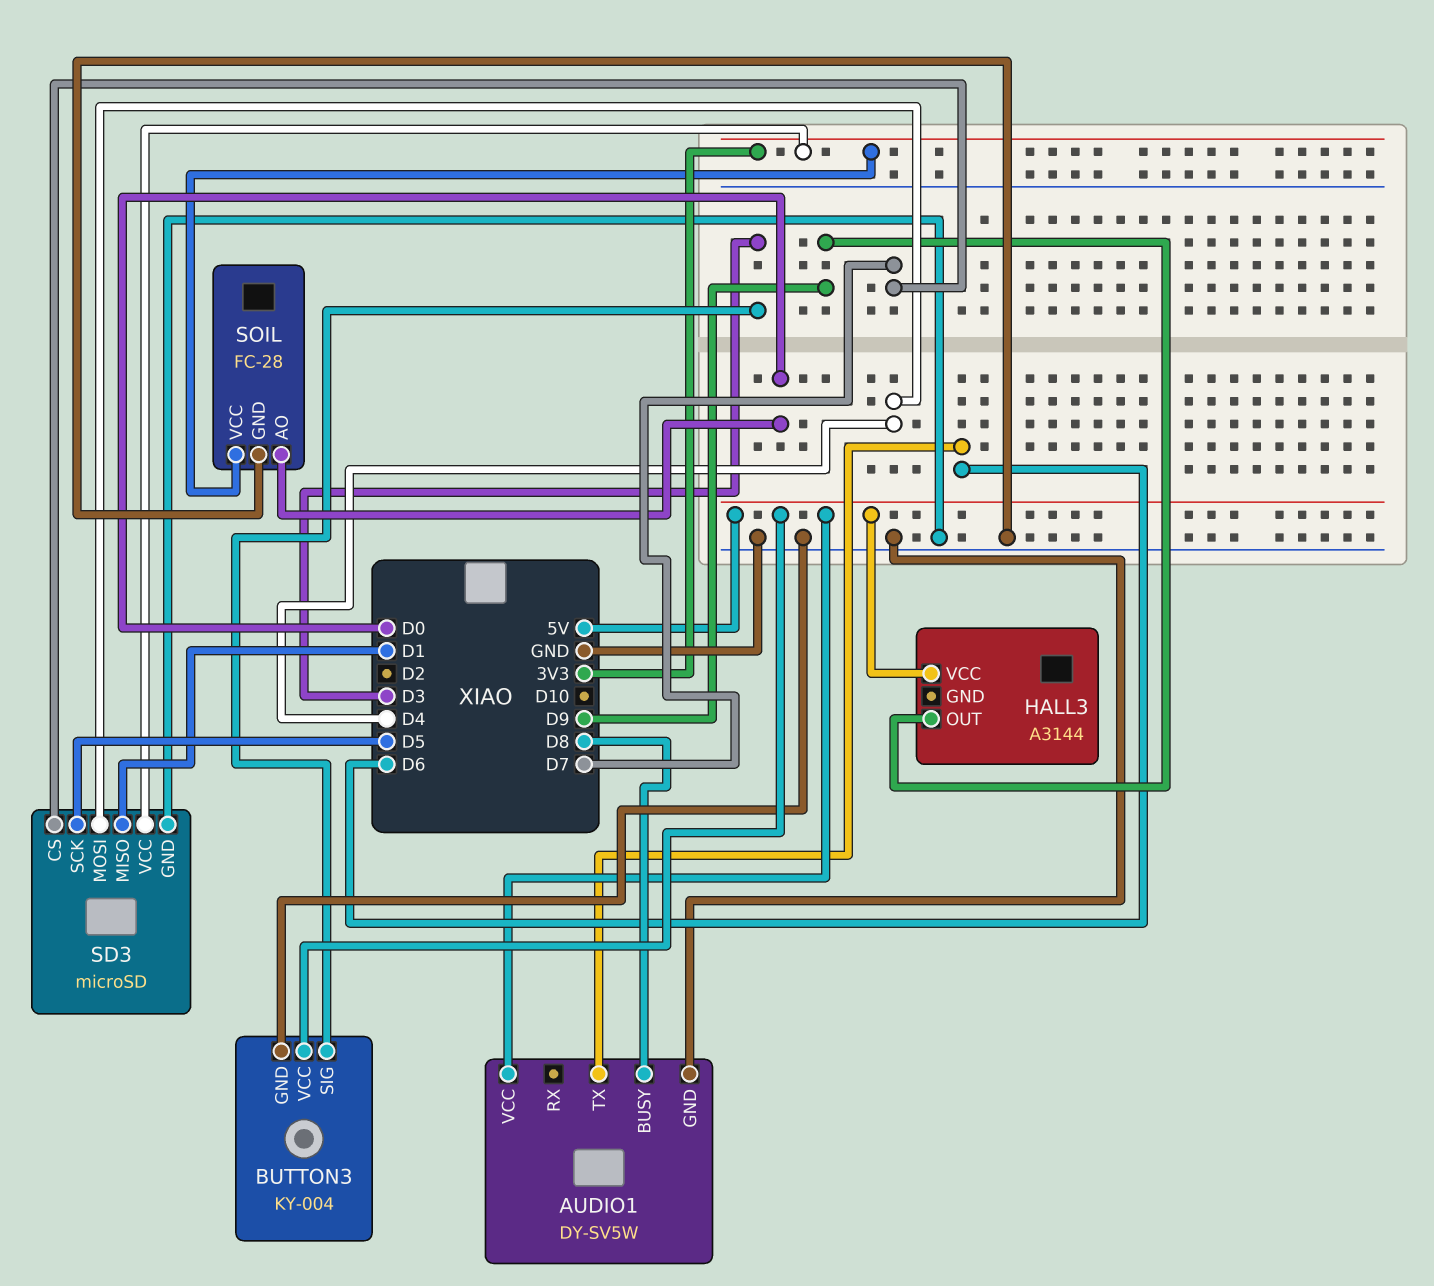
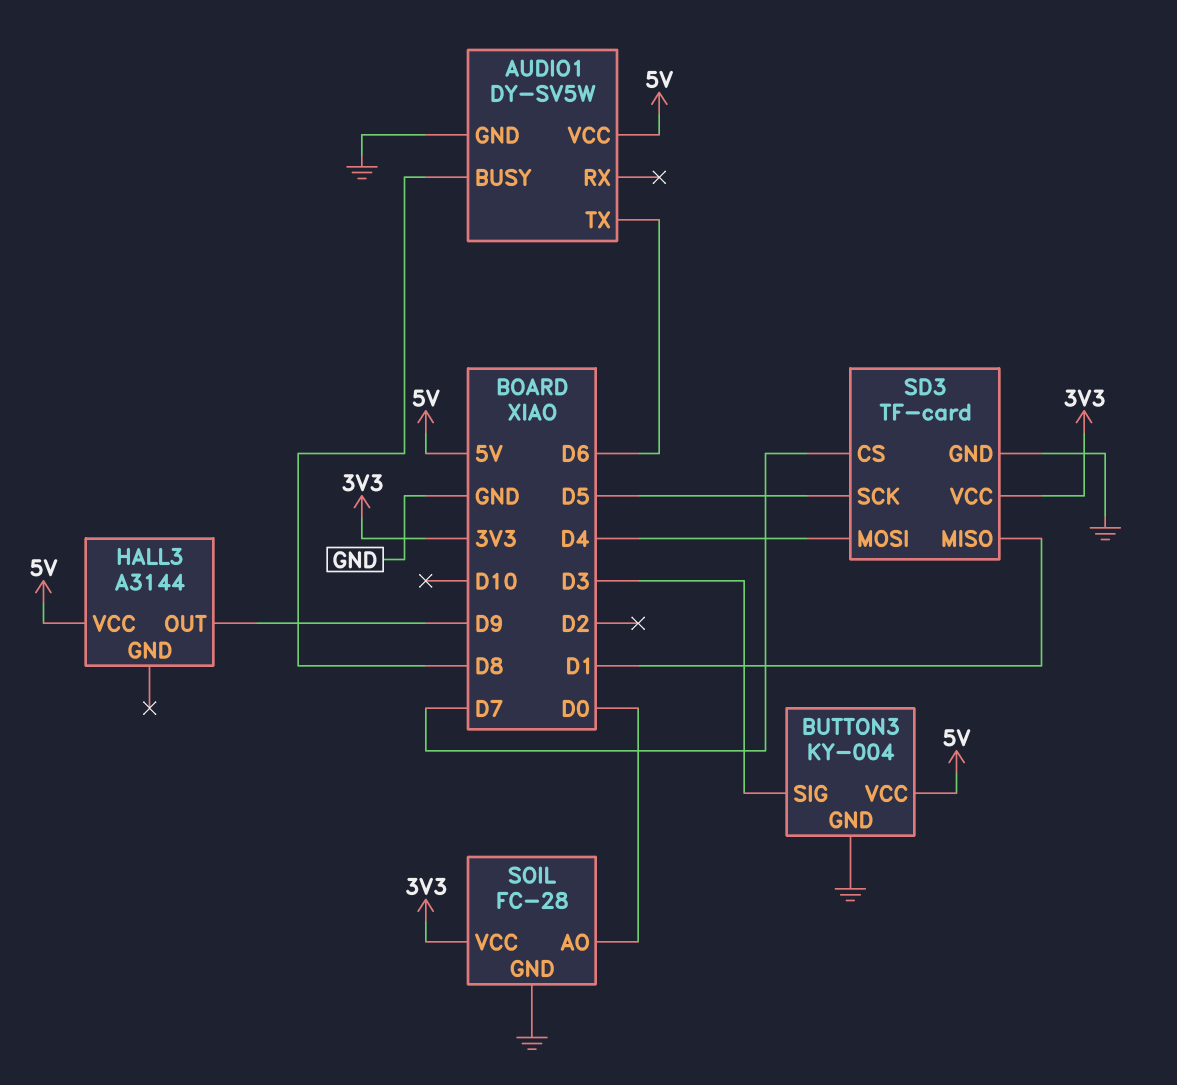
SD3: microSD -> TF-card

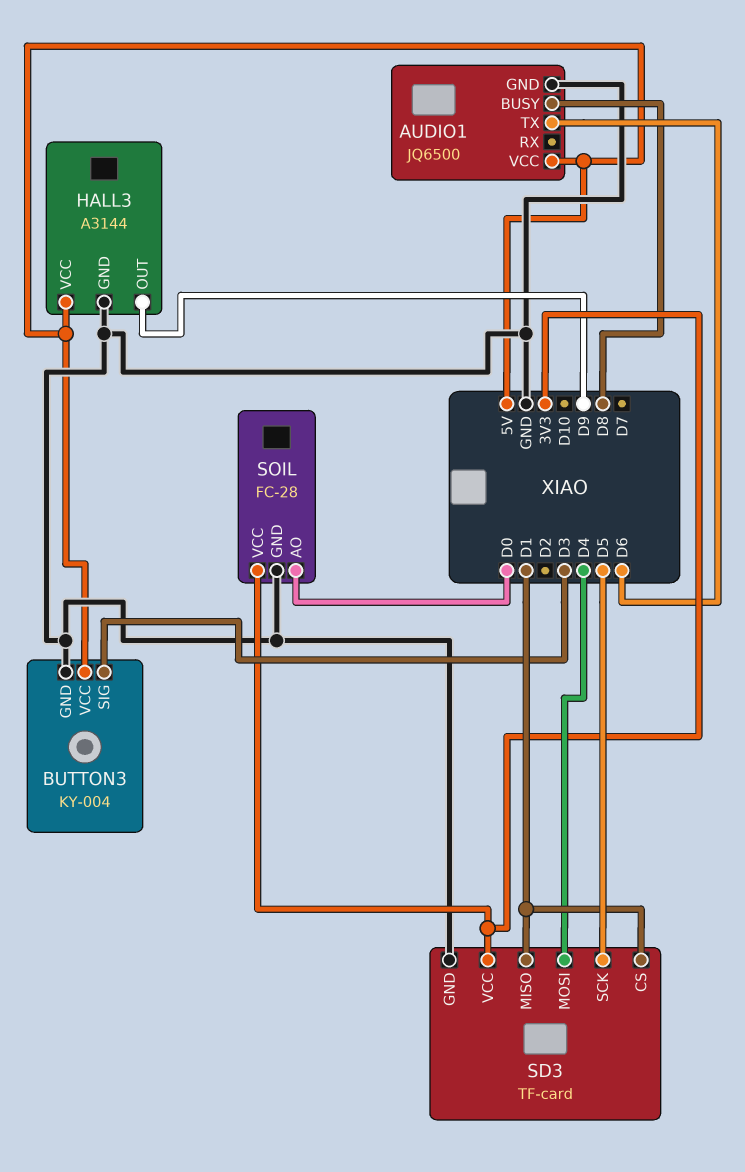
AUDIO1: DY-SV5W -> JQ6500
HALL3 pin GND: none -> GND
SD3 pin CS: D7 -> D1

